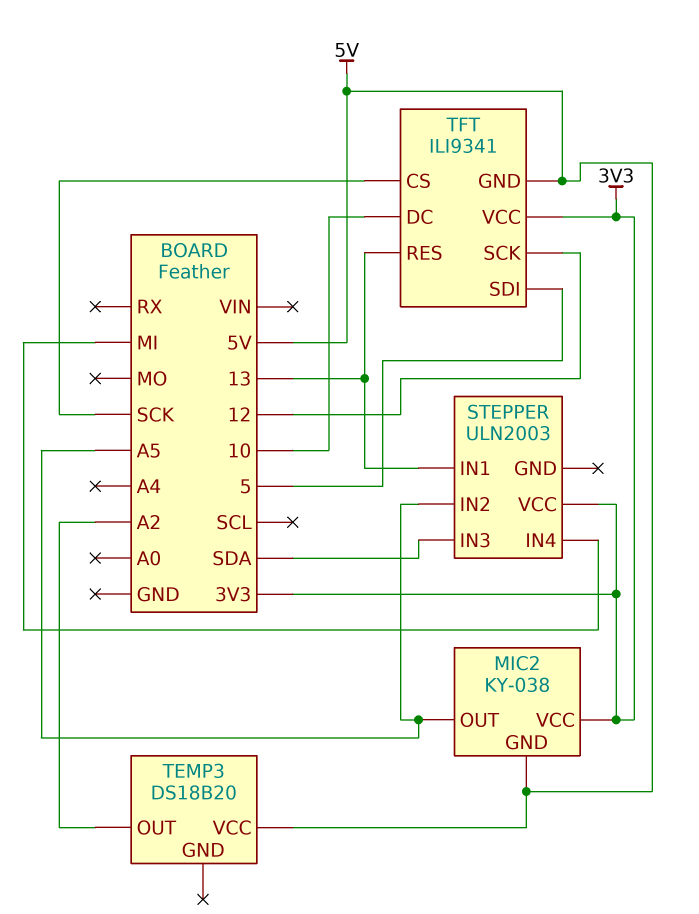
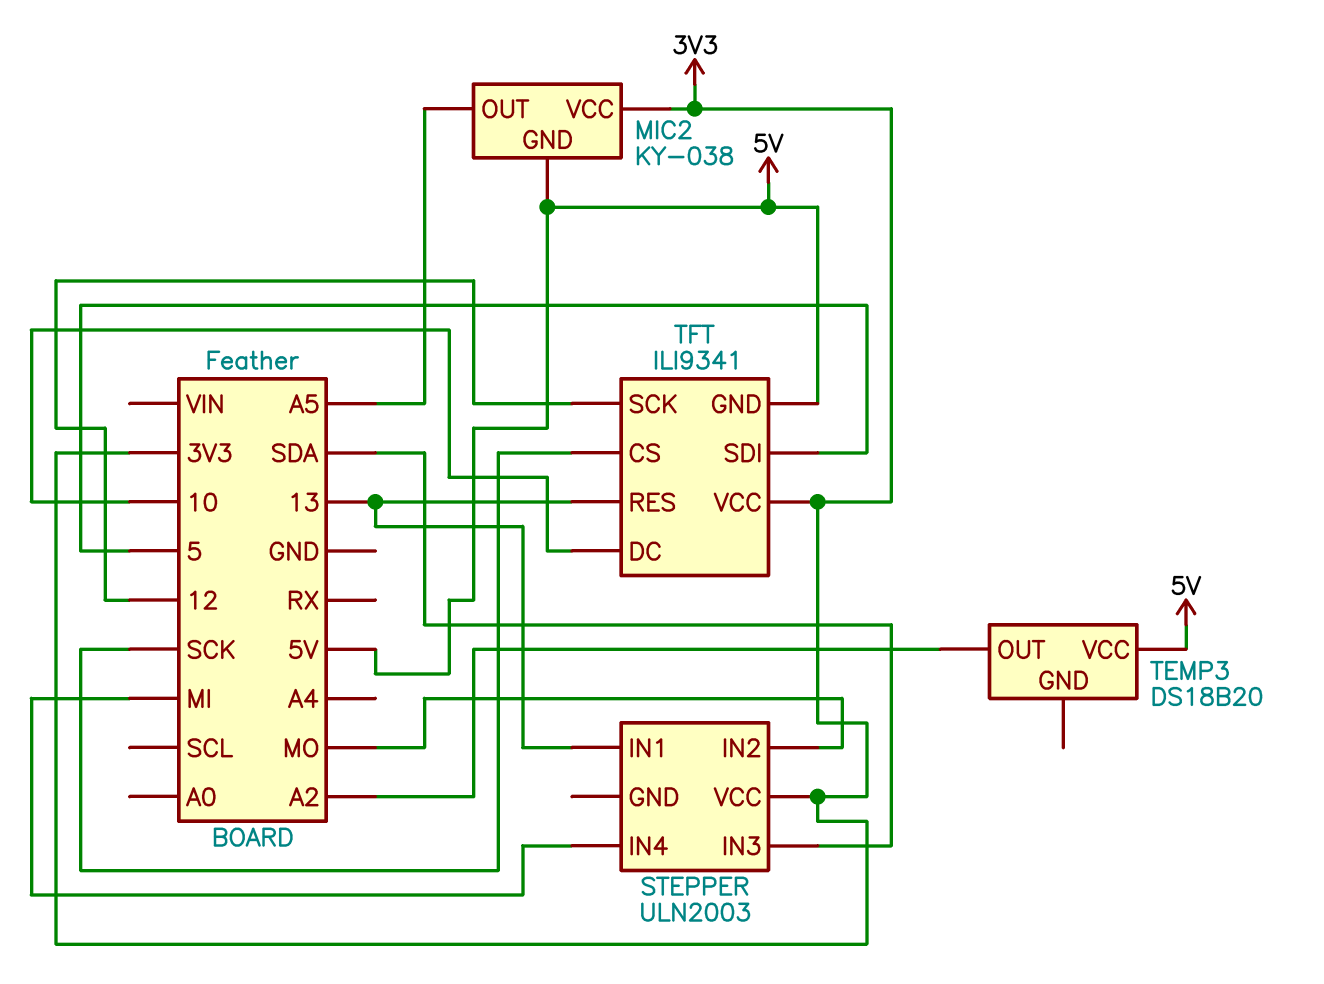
STEPPER pin IN2: A5 -> MO

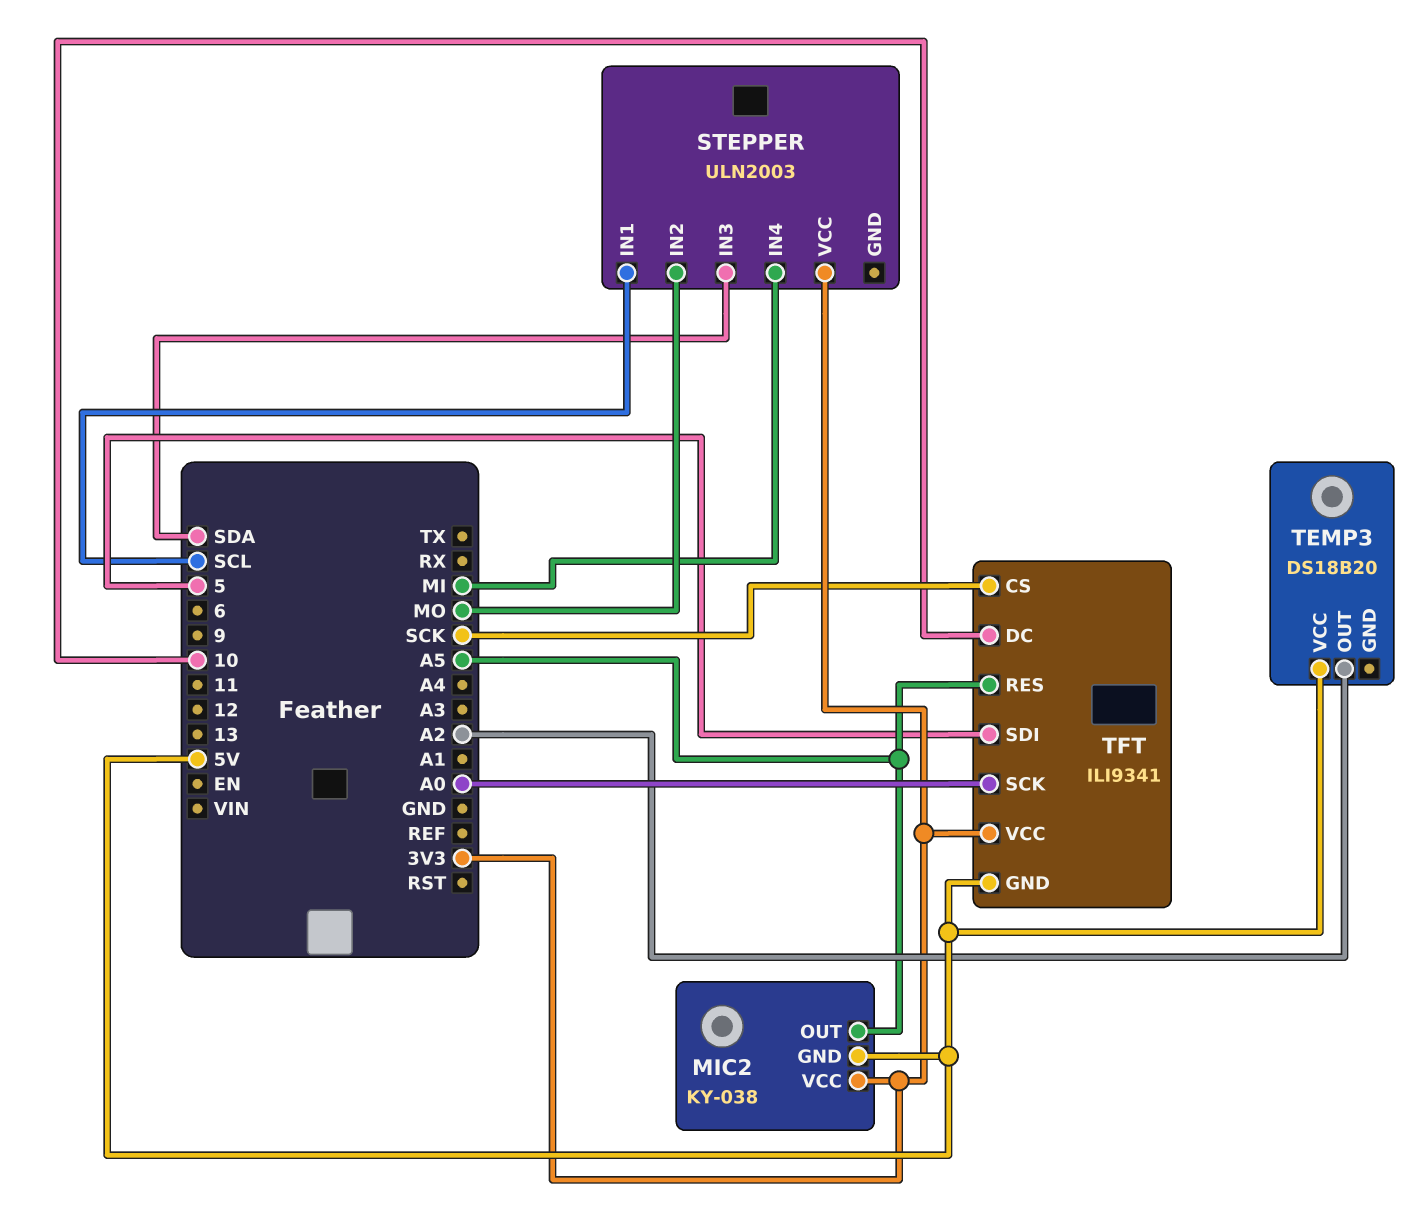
STEPPER pin IN1: 13 -> SCL
TFT pin RES: 13 -> A5
TFT pin SCK: 12 -> A0

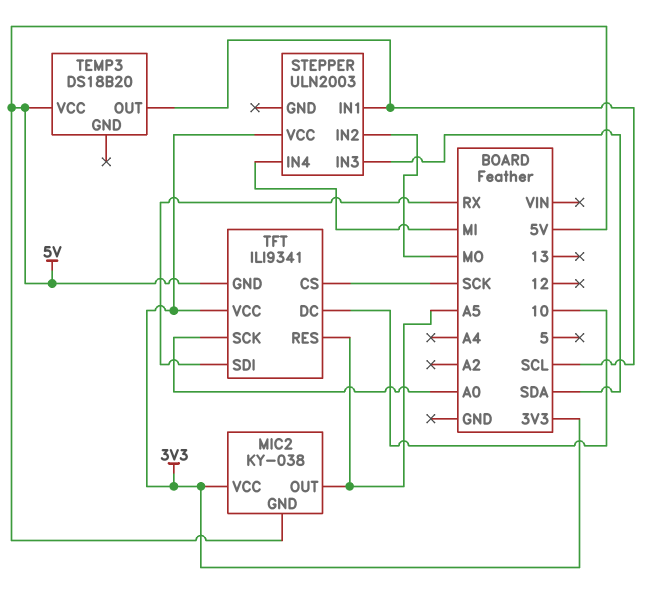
TEMP3 pin OUT: A2 -> SCL
TFT pin SDI: 5 -> RX

